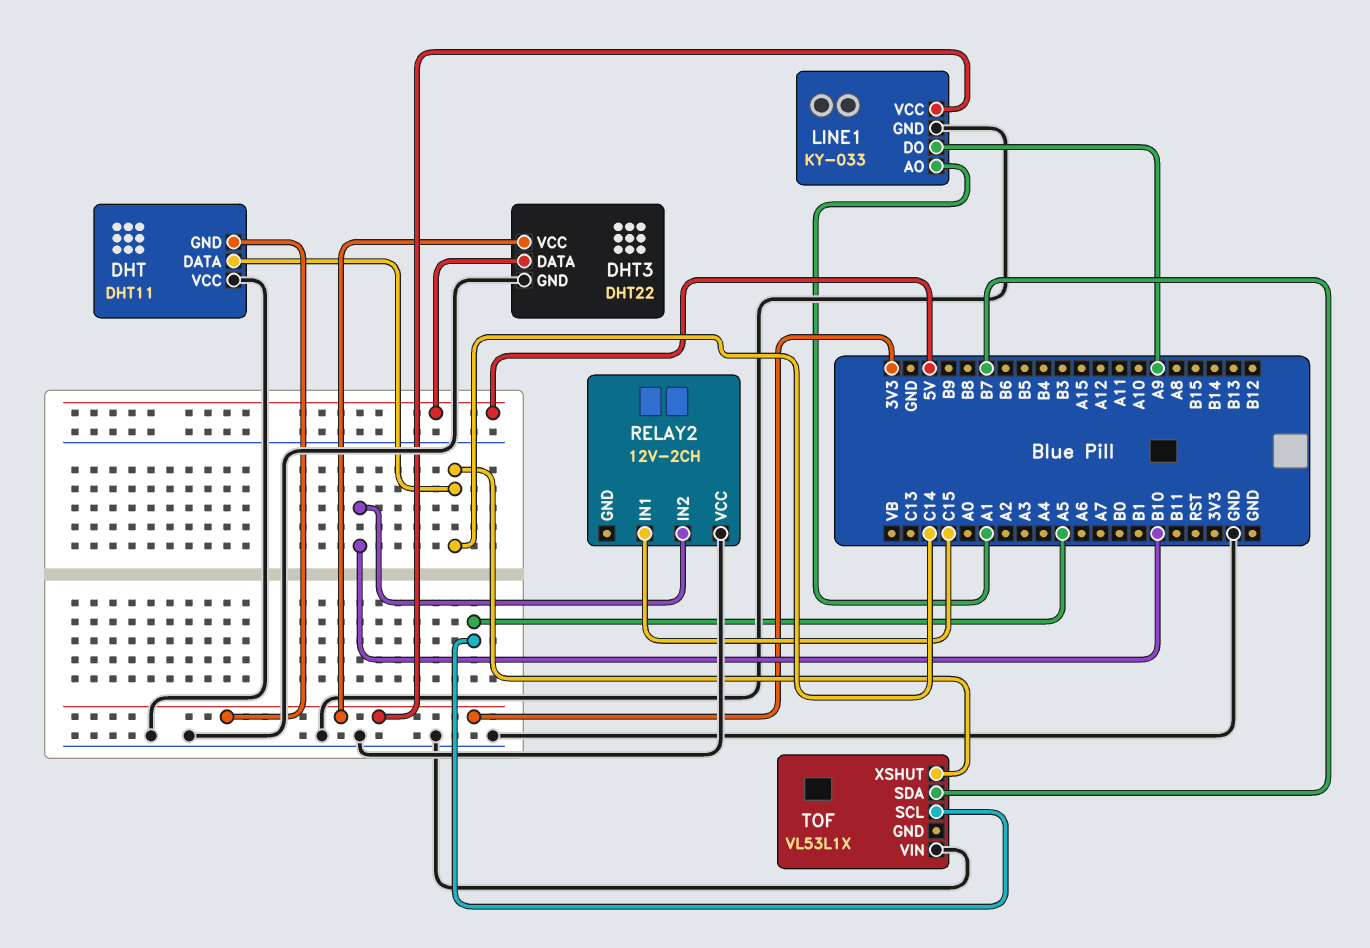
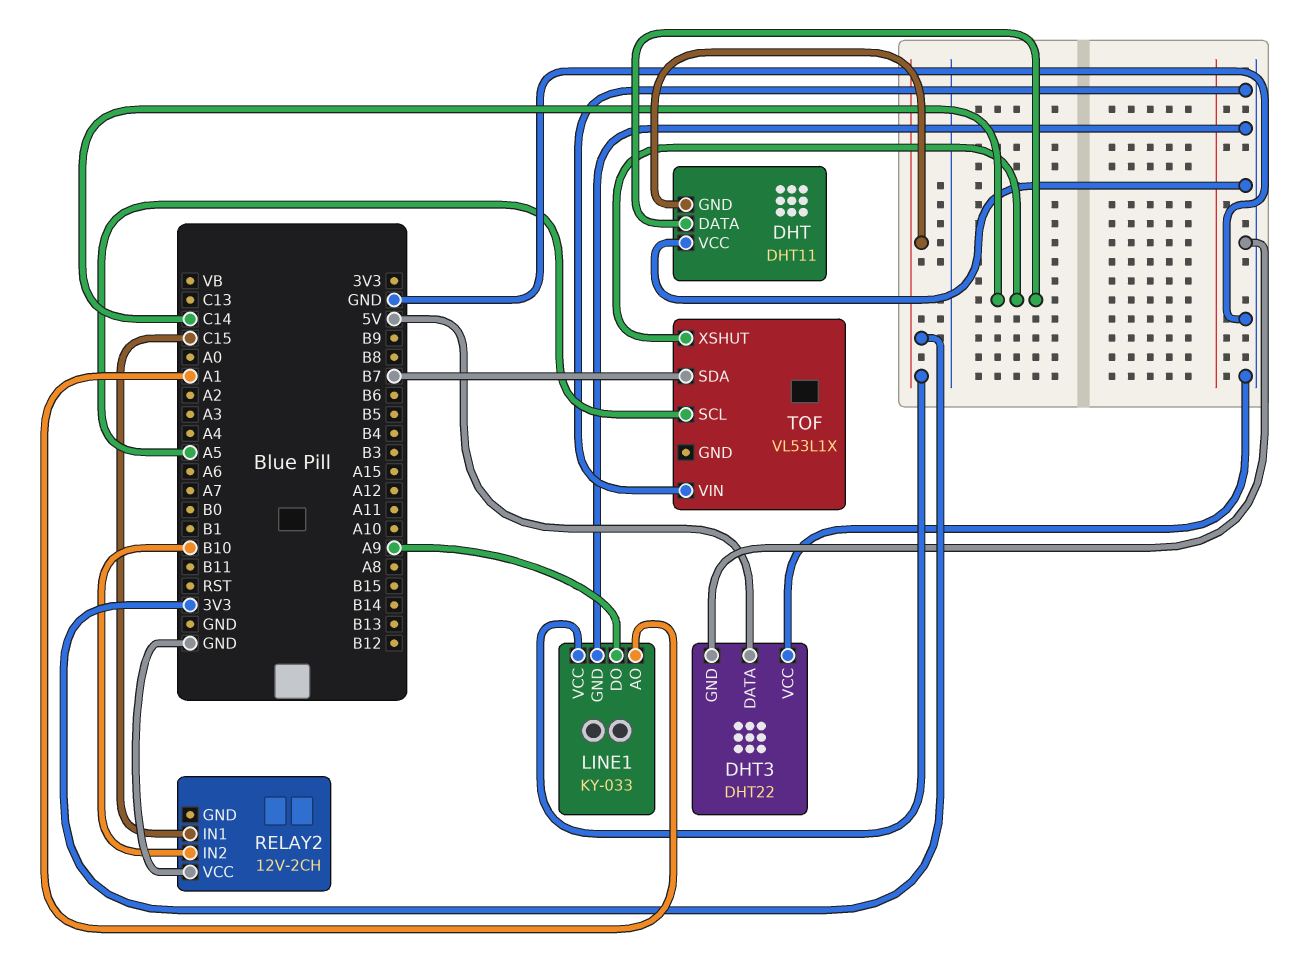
DHT3 pin VCC: 3V3 -> GND

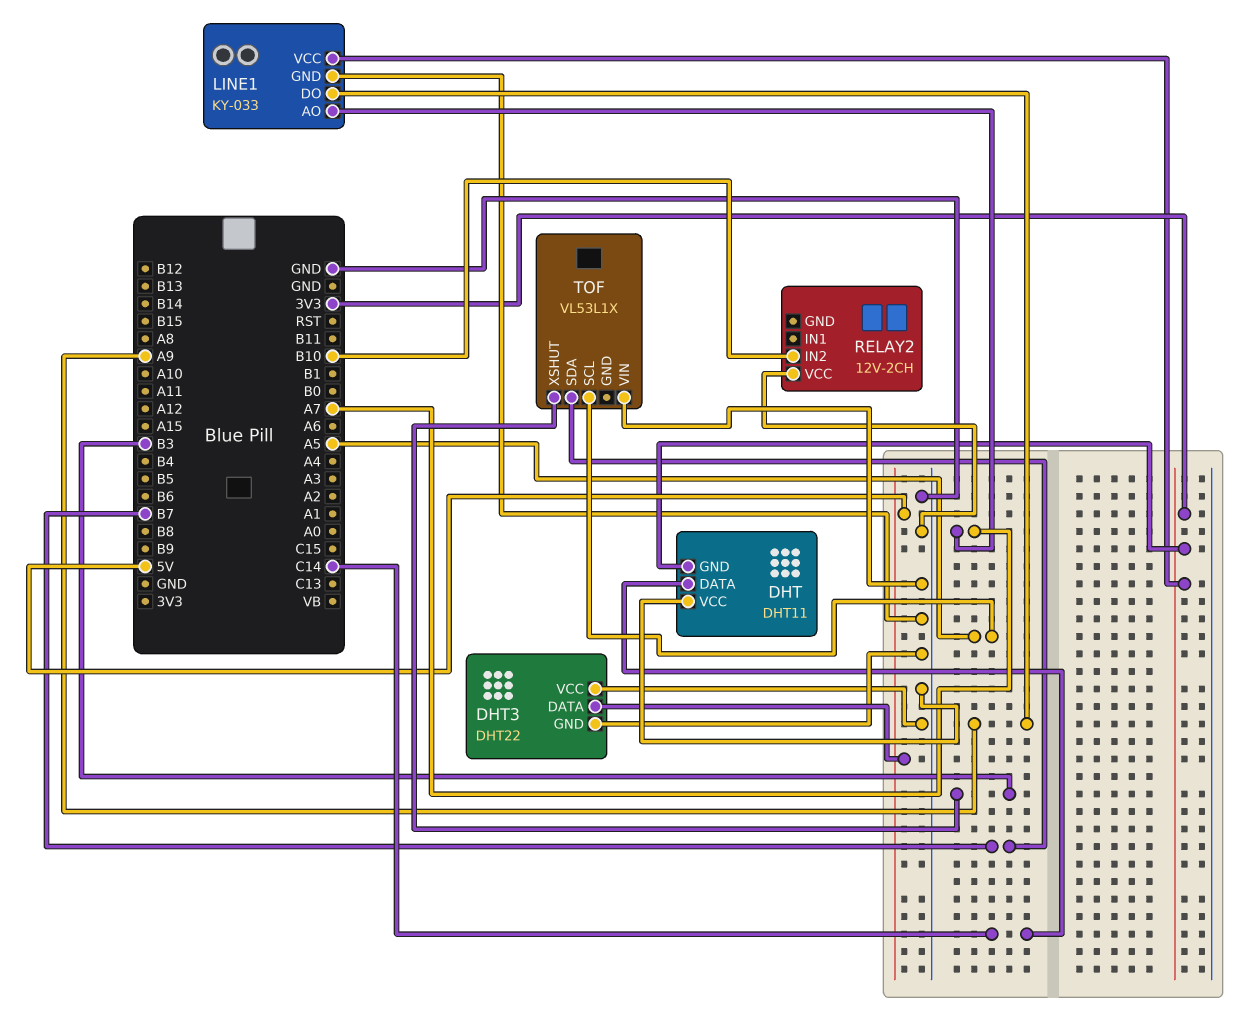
LINE1 pin AO: A1 -> A7
RELAY2 pin IN1: C15 -> none
TOF pin XSHUT: C14 -> B3

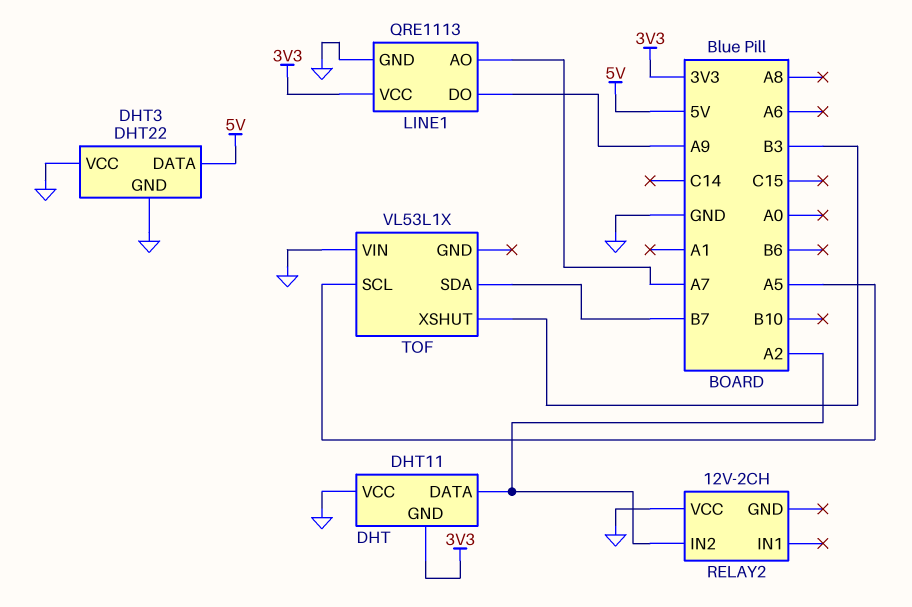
DHT pin DATA: C14 -> A2
LINE1: KY-033 -> QRE1113
RELAY2 pin IN2: B10 -> A2

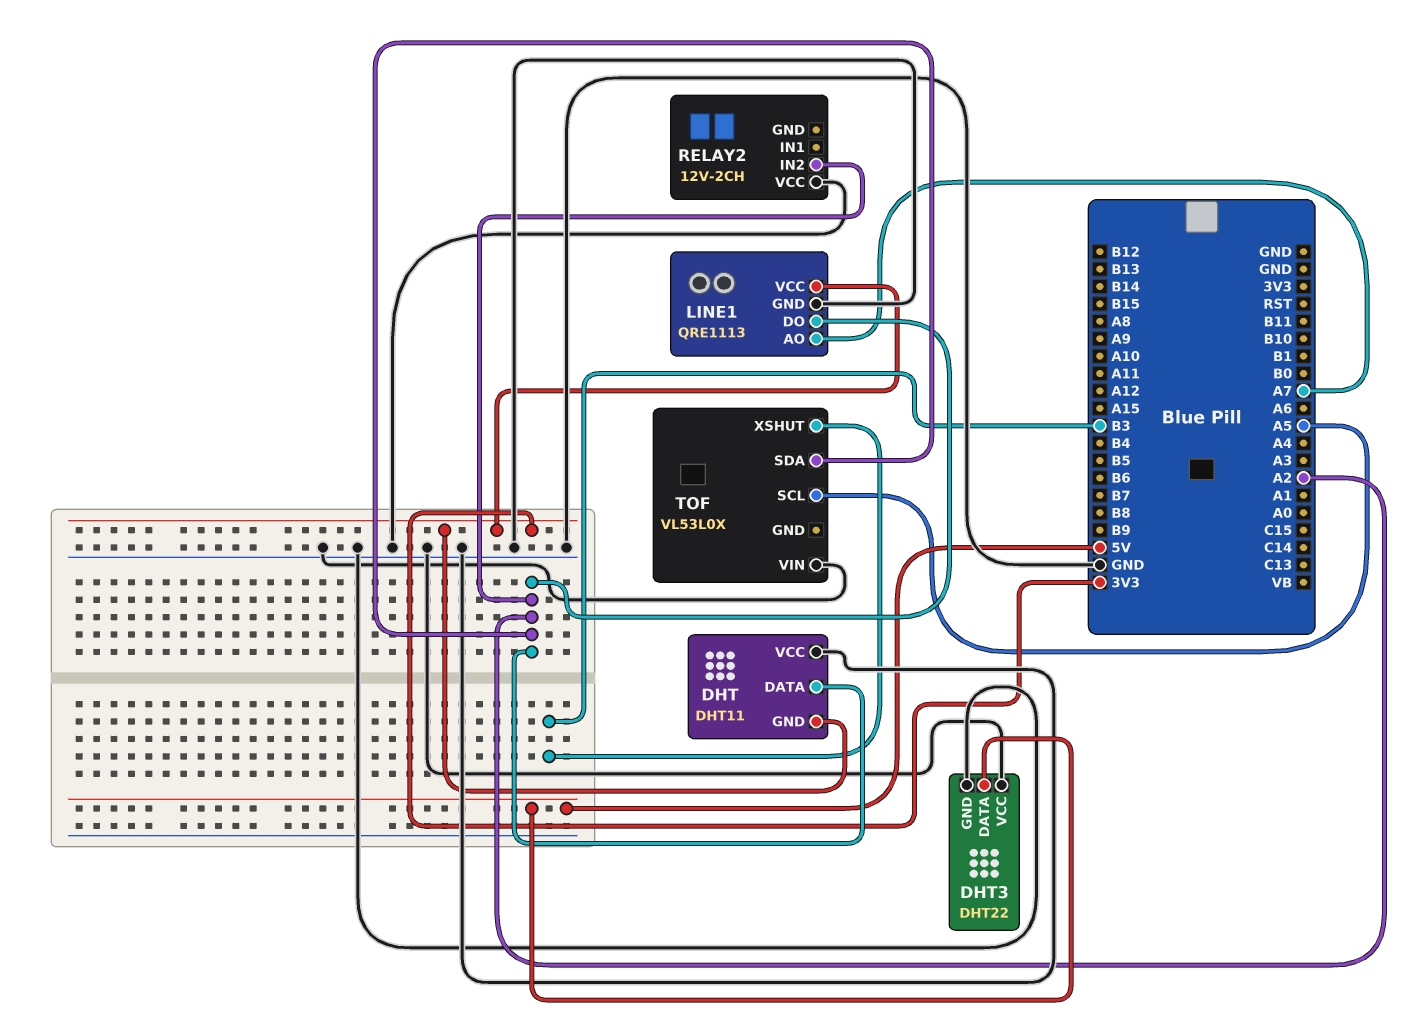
LINE1 pin DO: A9 -> A2
TOF: VL53L1X -> VL53L0X
TOF pin SDA: B7 -> A2

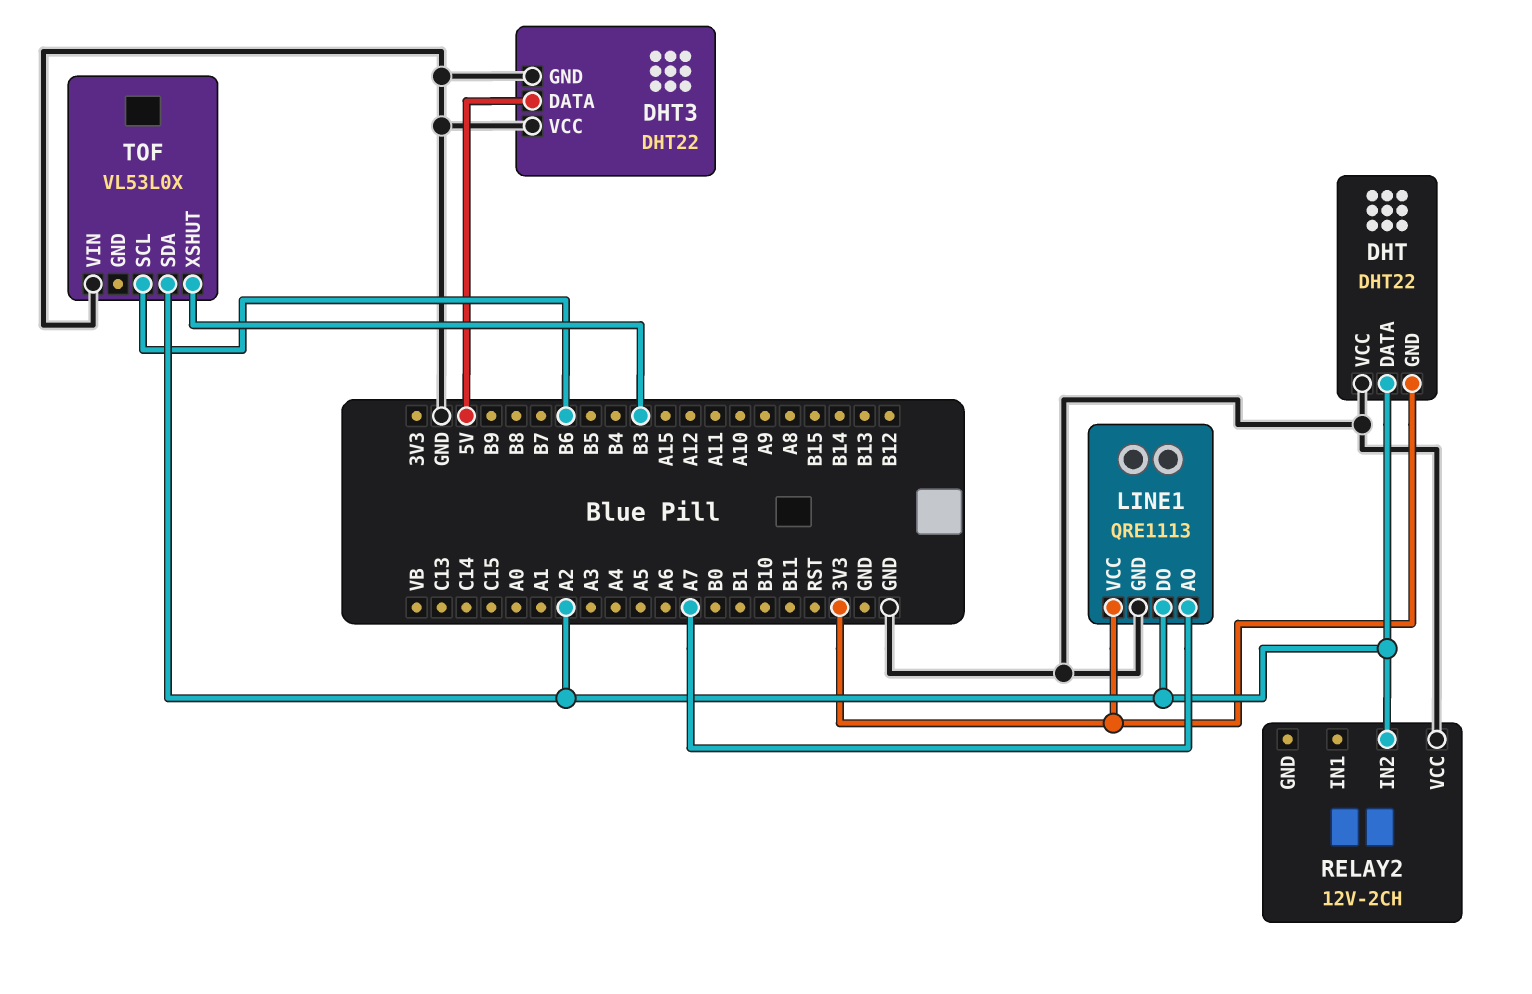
DHT: DHT11 -> DHT22
TOF pin SCL: A5 -> B6

